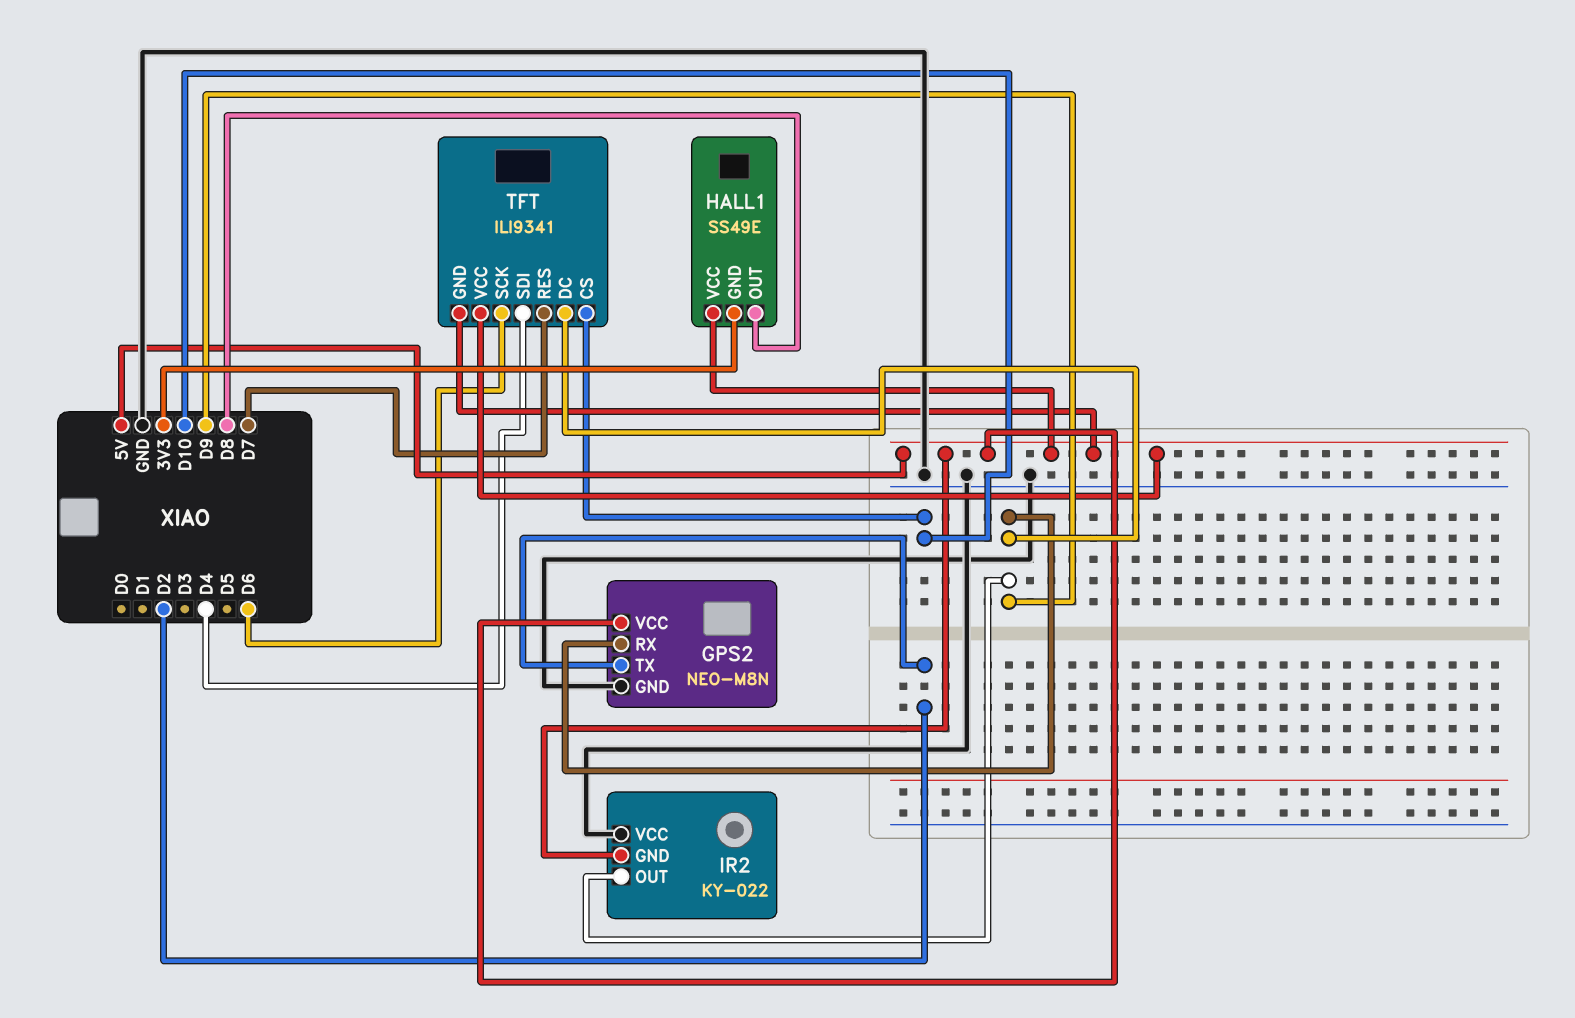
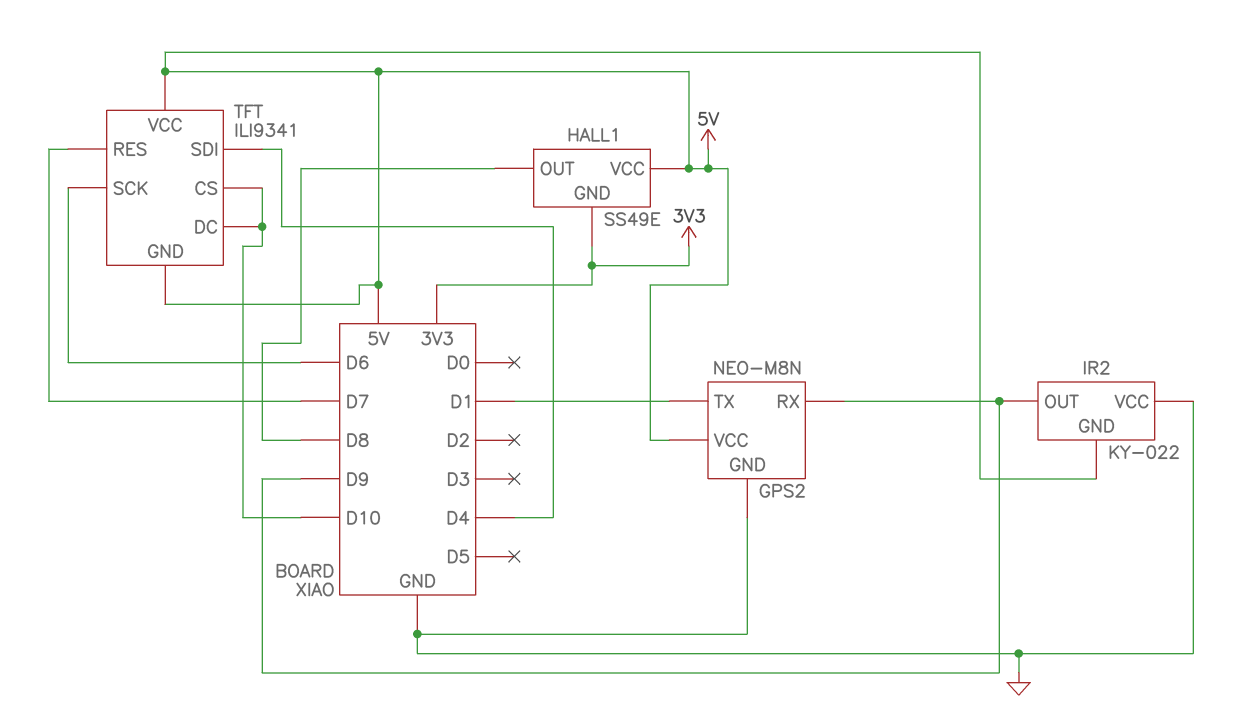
GPS2 pin TX: D2 -> D1
TFT pin DC: D9 -> D10

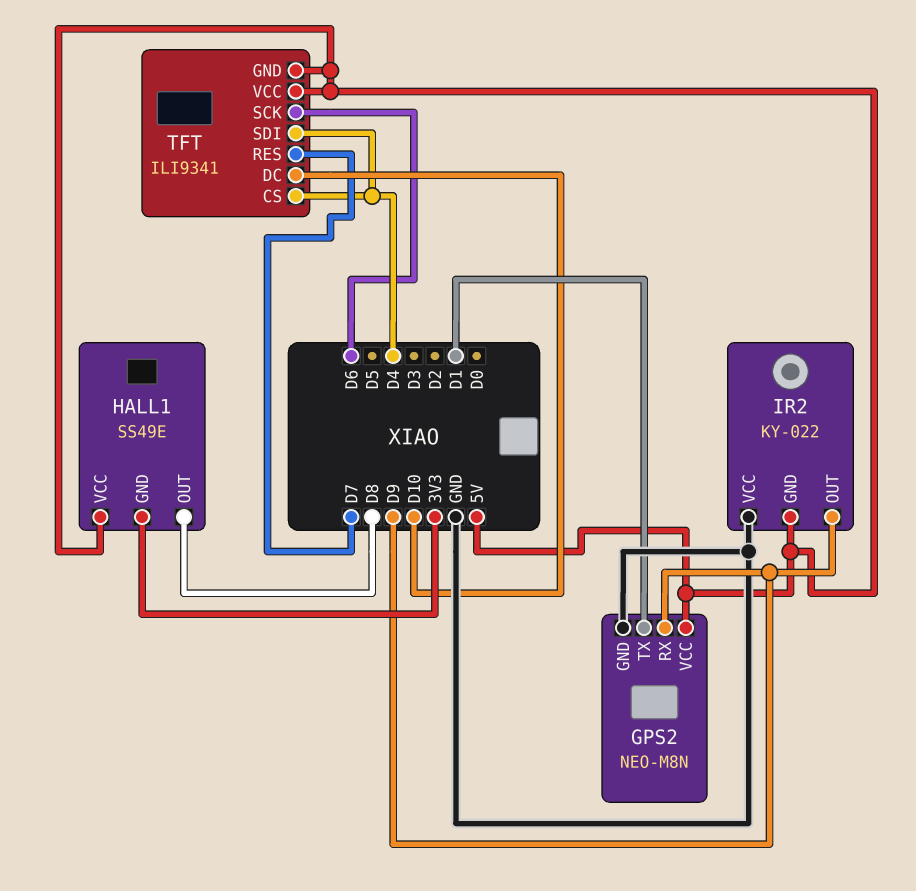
TFT pin CS: D10 -> D4

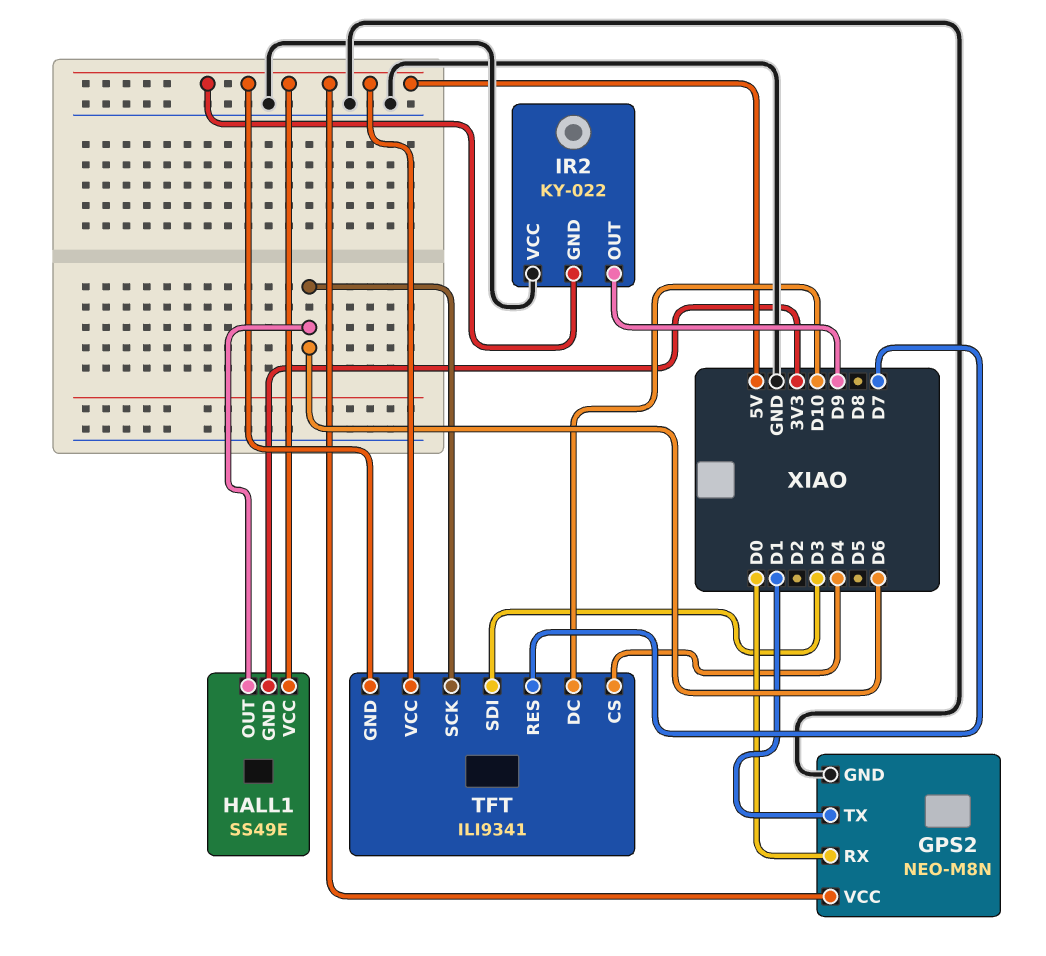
GPS2 pin RX: D9 -> D0
HALL1 pin OUT: D8 -> D6
TFT pin SDI: D4 -> D3

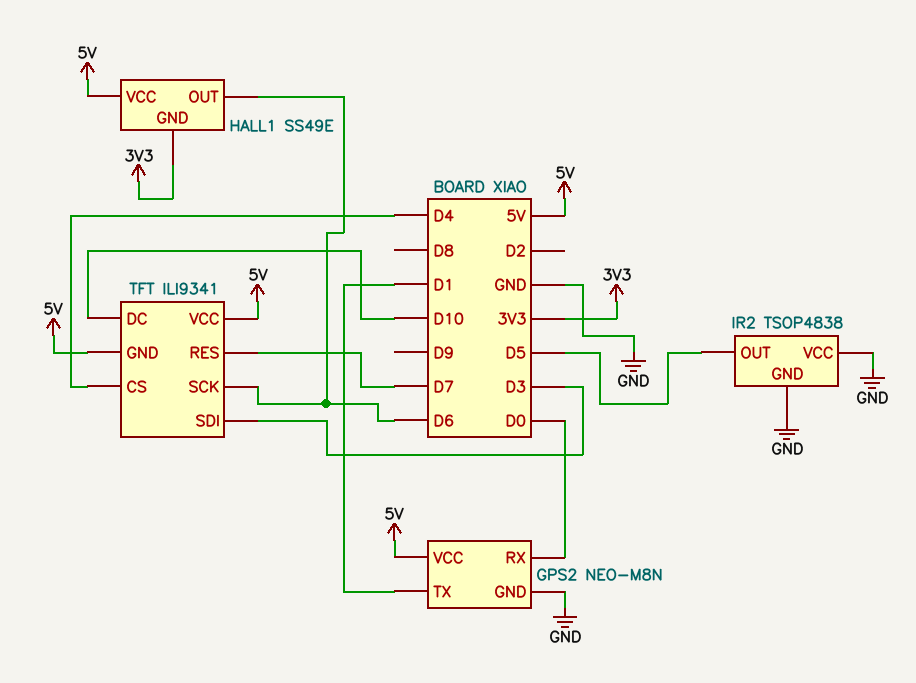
IR2: KY-022 -> TSOP4838
IR2 pin GND: 5V -> GND
IR2 pin OUT: D9 -> D5

